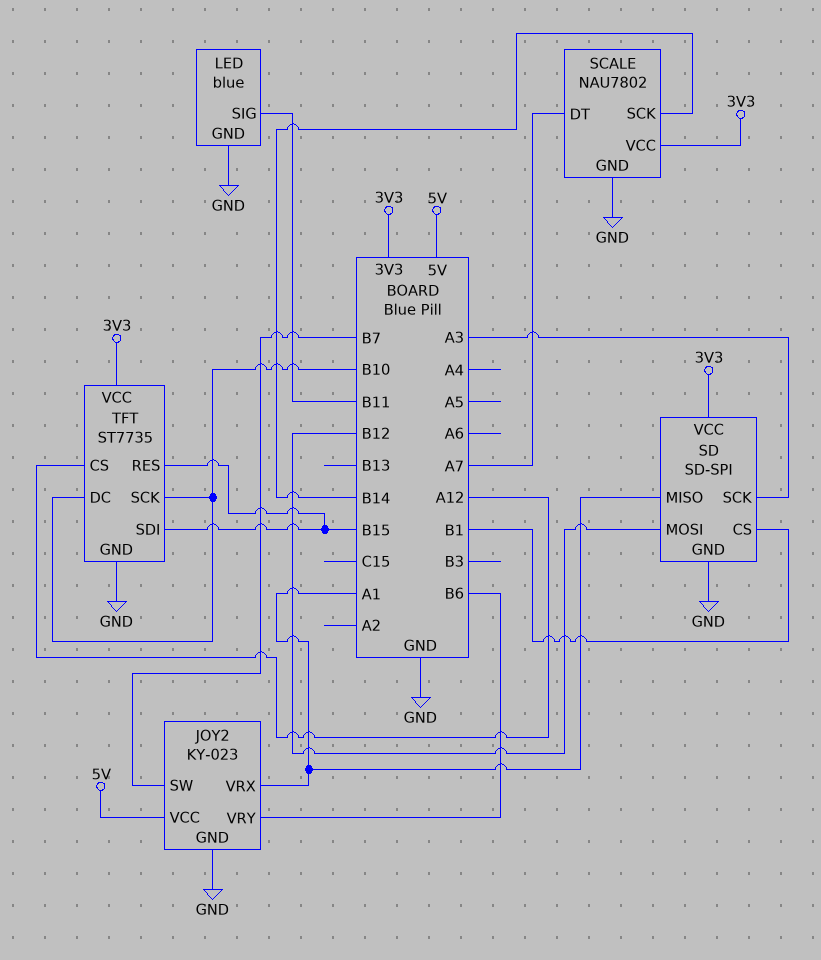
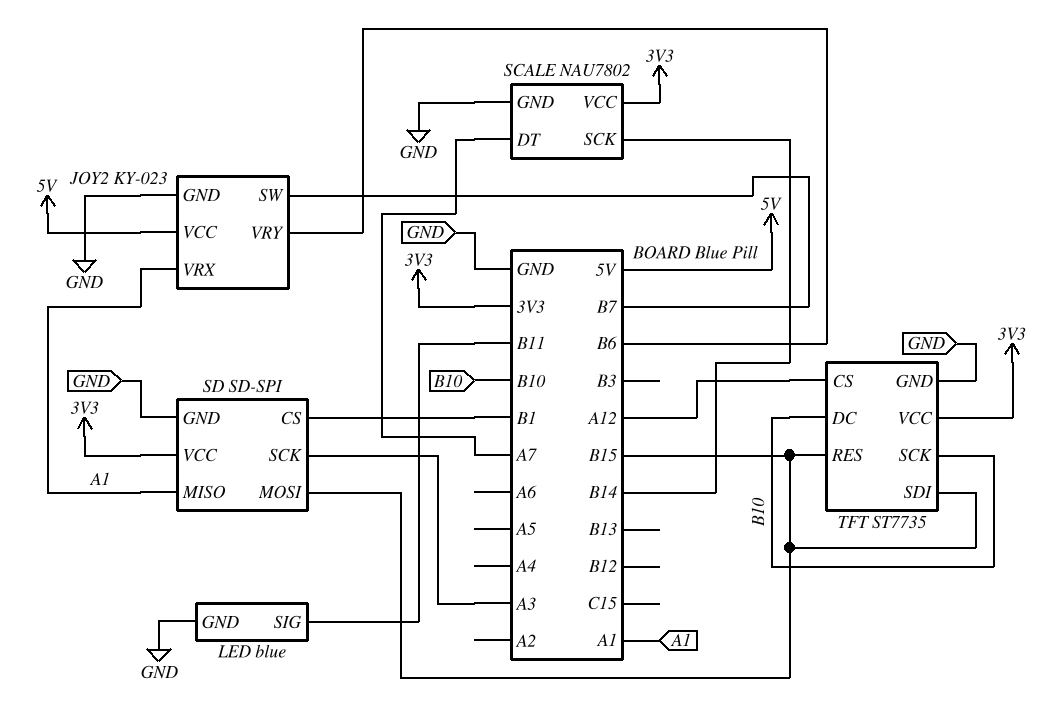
SD pin MOSI: B12 -> B15

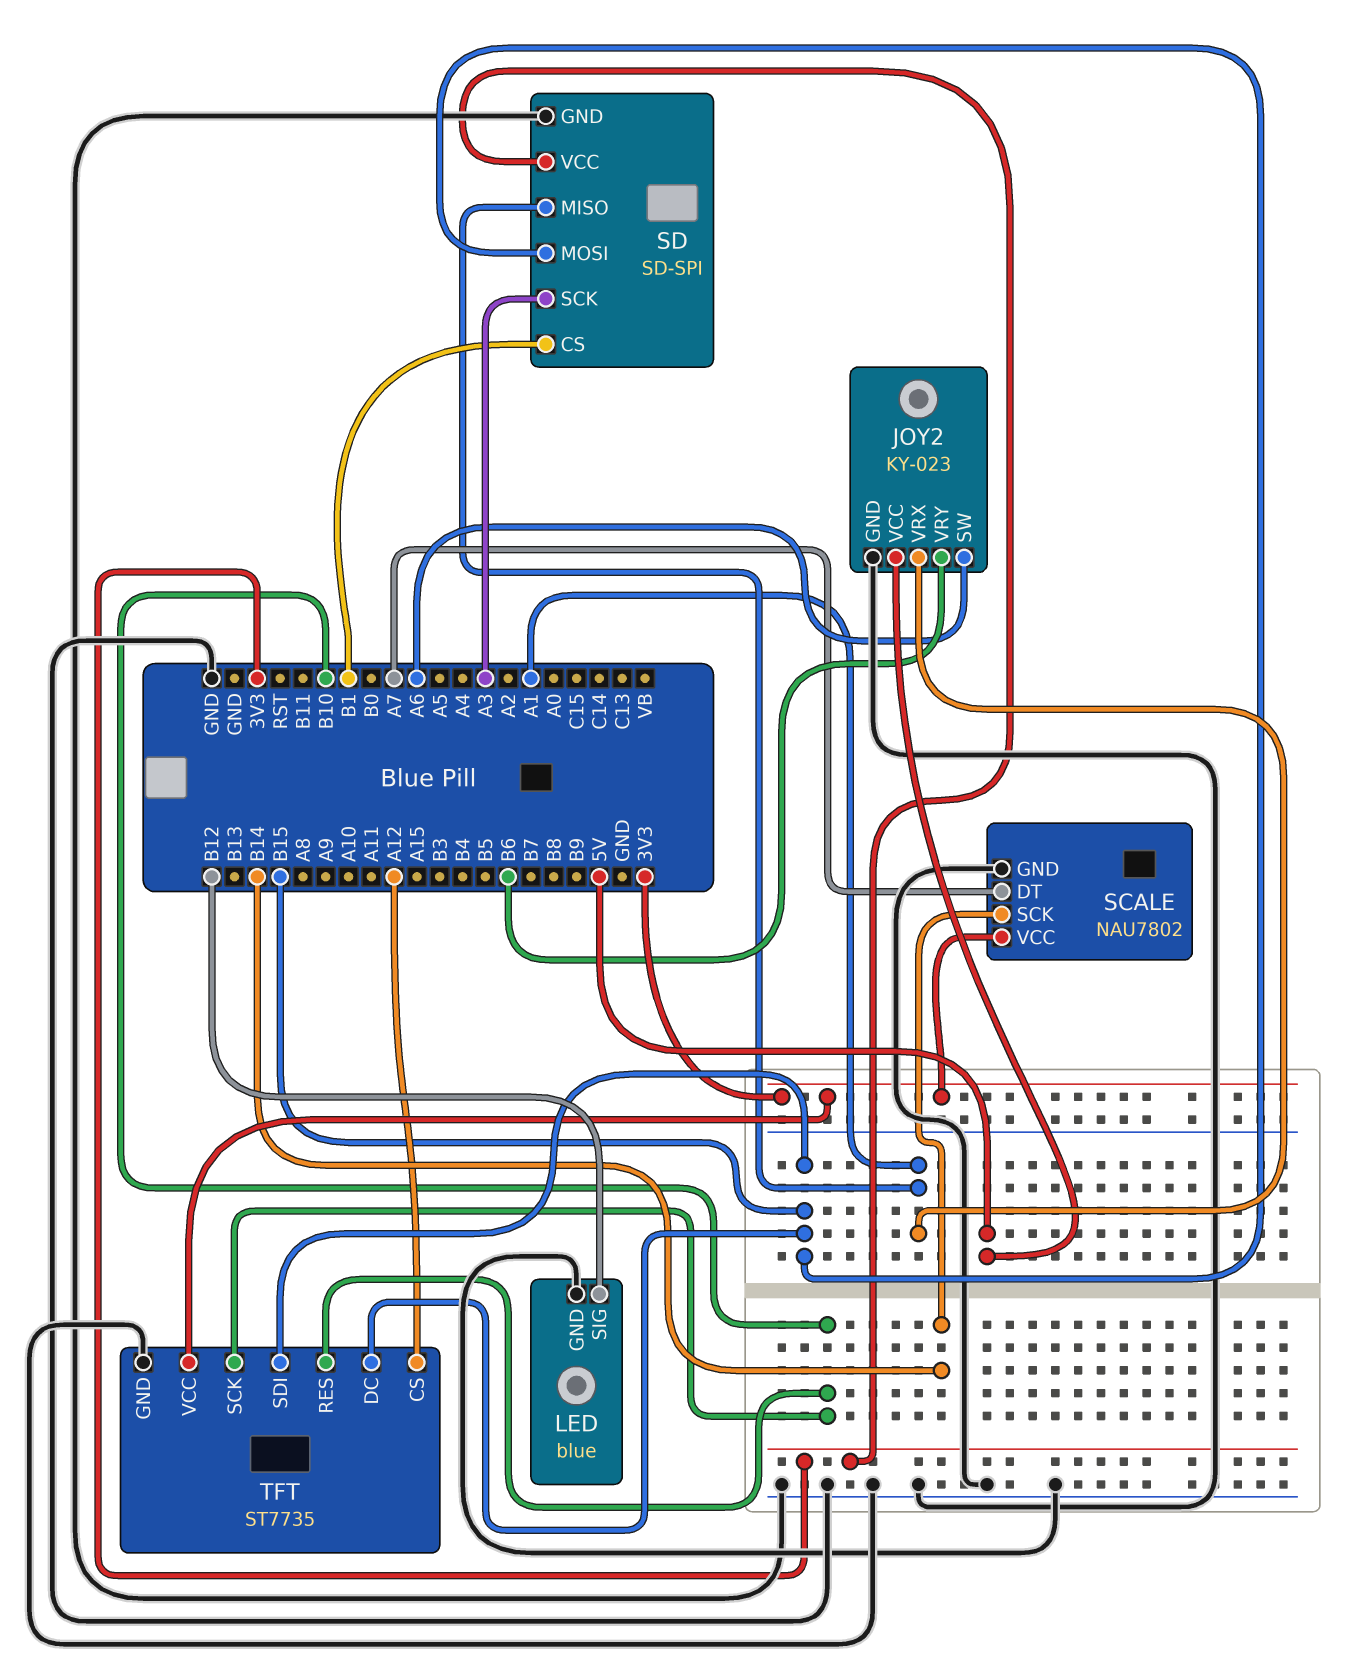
JOY2 pin SW: B7 -> A6
LED pin SIG: B11 -> B12
TFT pin DC: B10 -> B15
TFT pin RES: B15 -> B10

